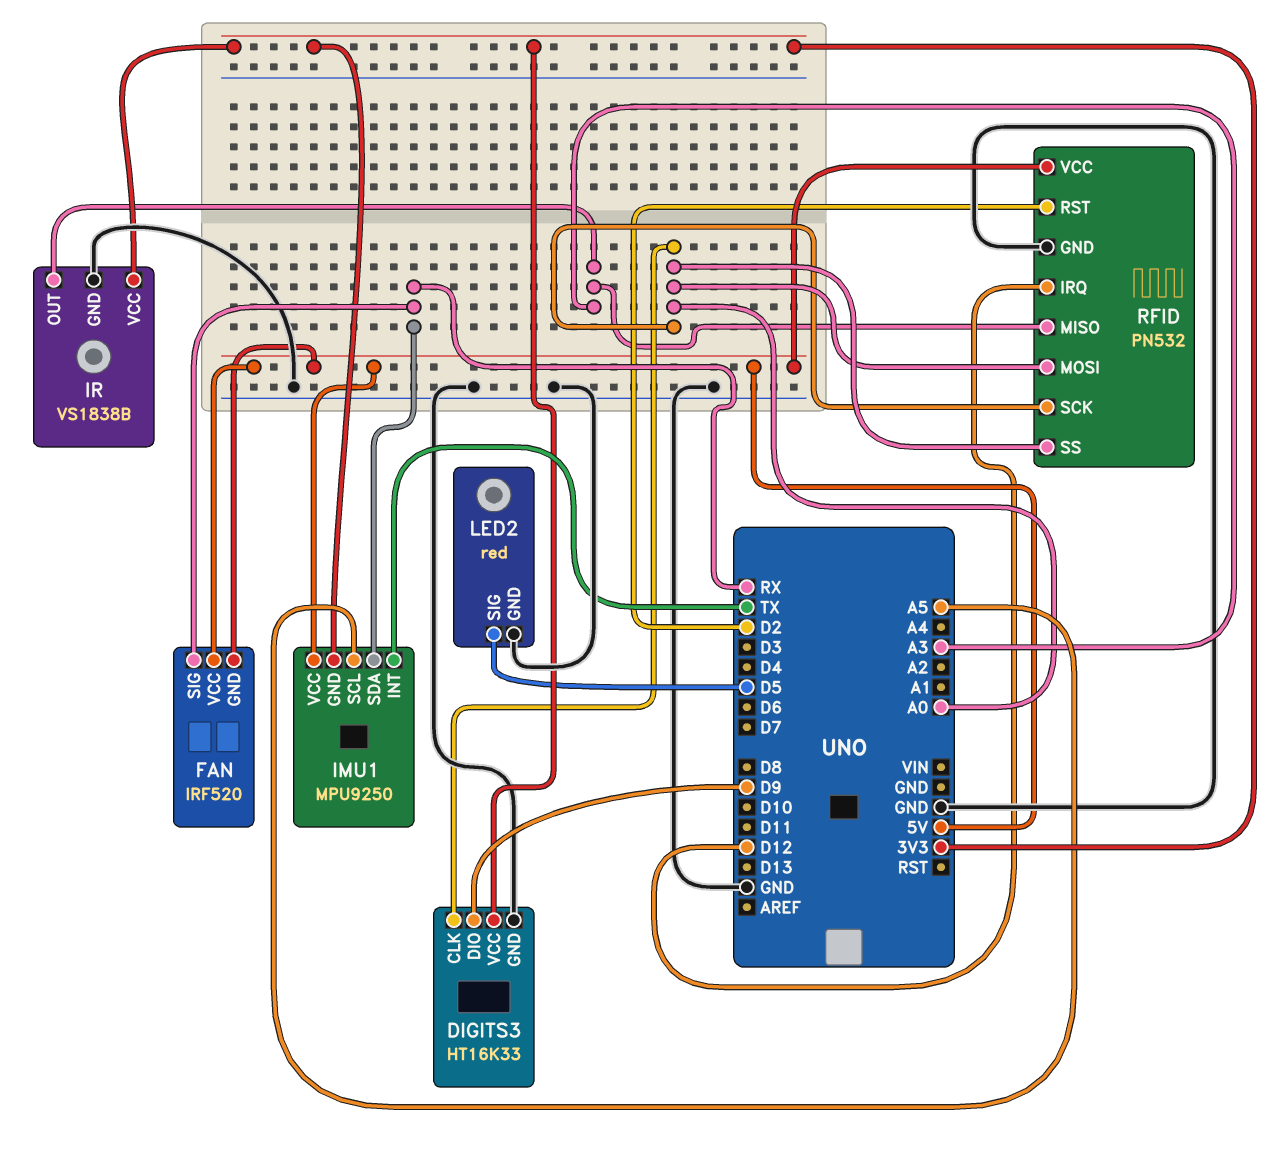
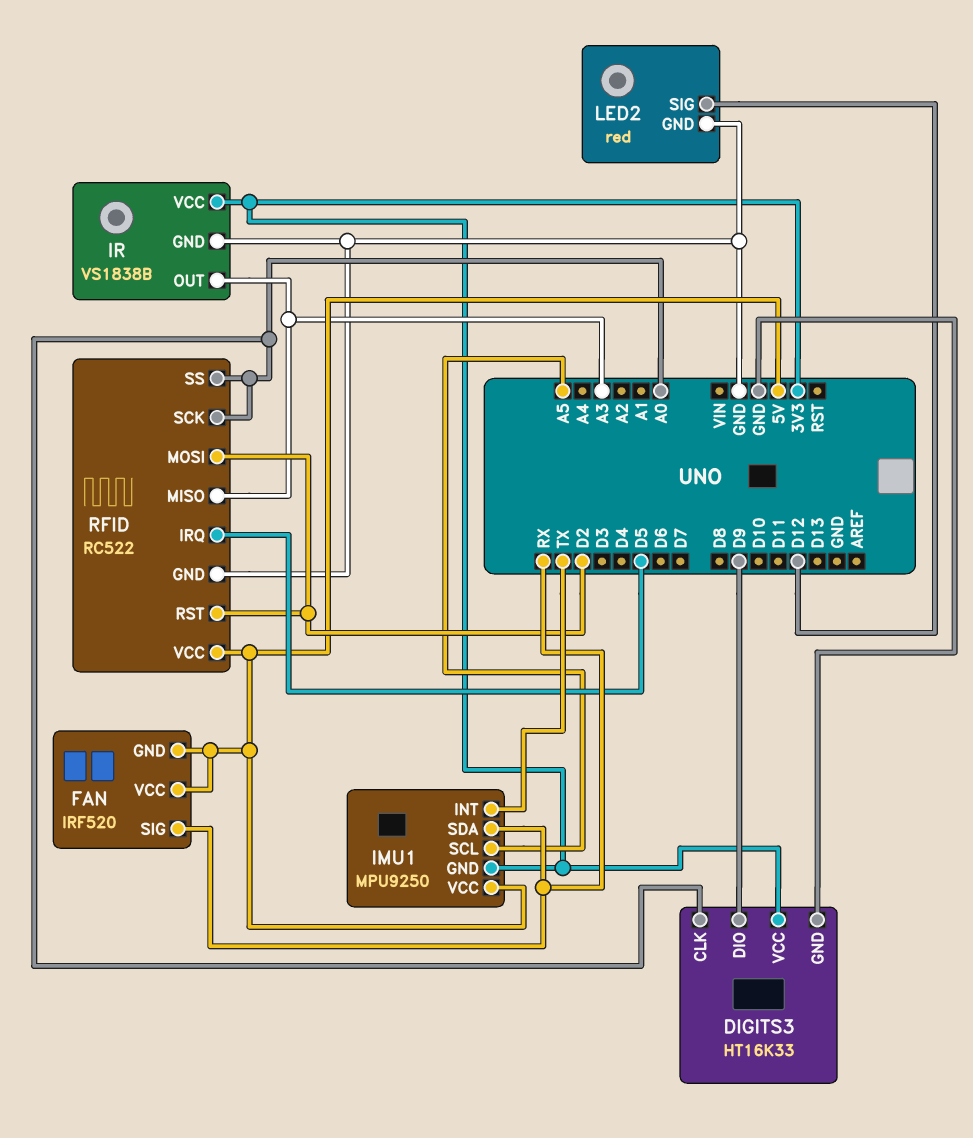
LED2 pin SIG: D5 -> D12
RFID: PN532 -> RC522
RFID pin IRQ: D12 -> D5
RFID pin MOSI: A0 -> D2

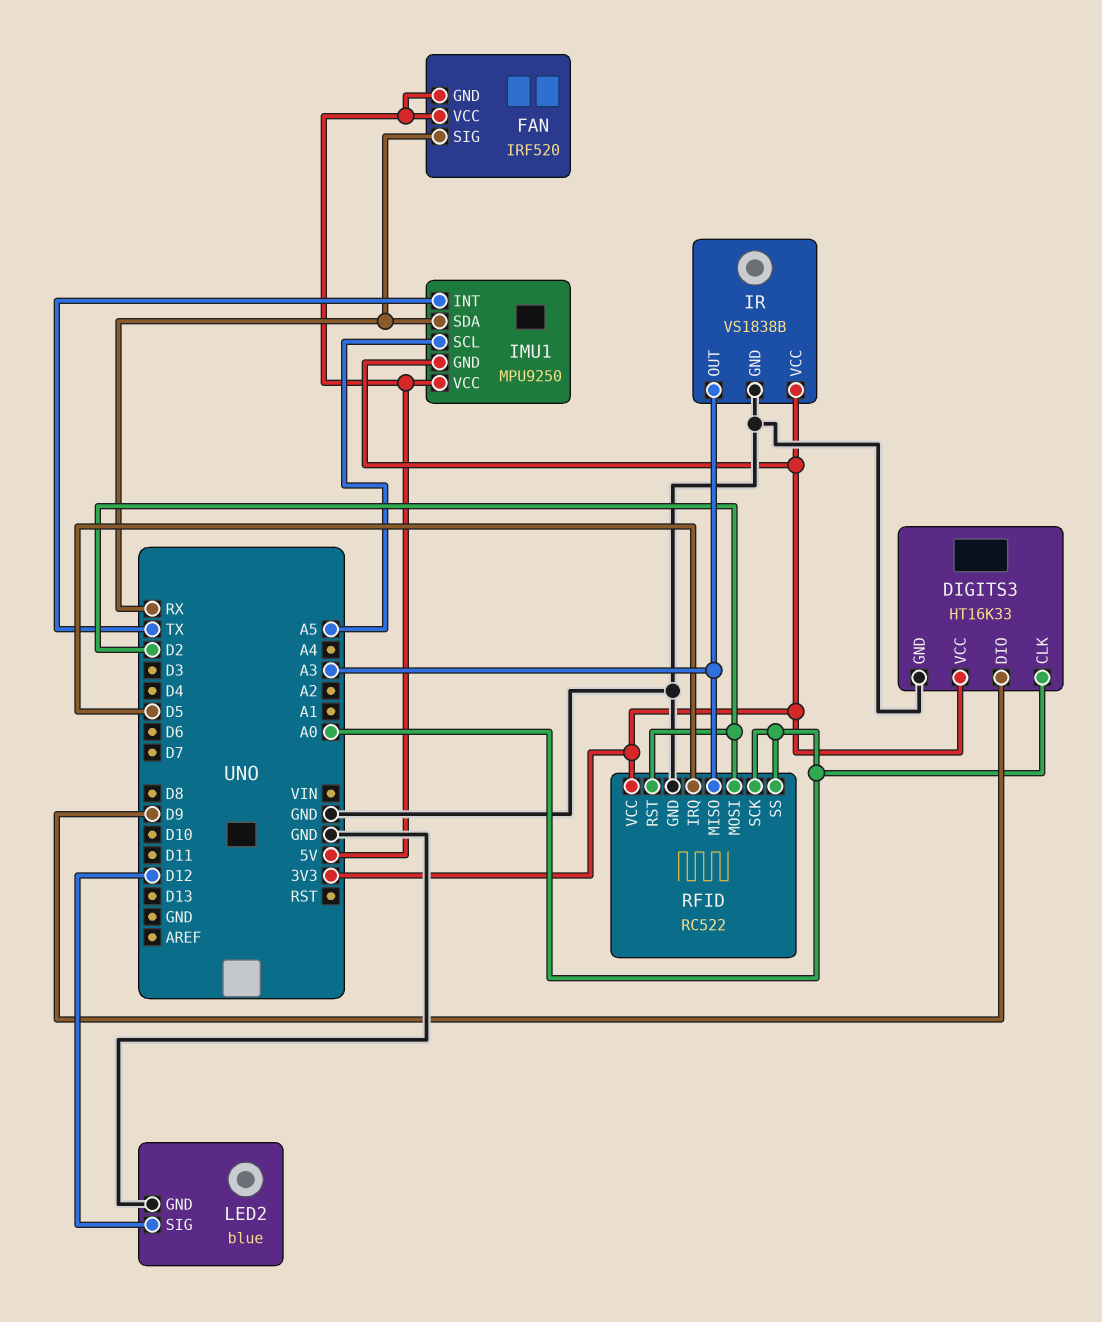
LED2: red -> blue
RFID pin VCC: 5V -> 3V3

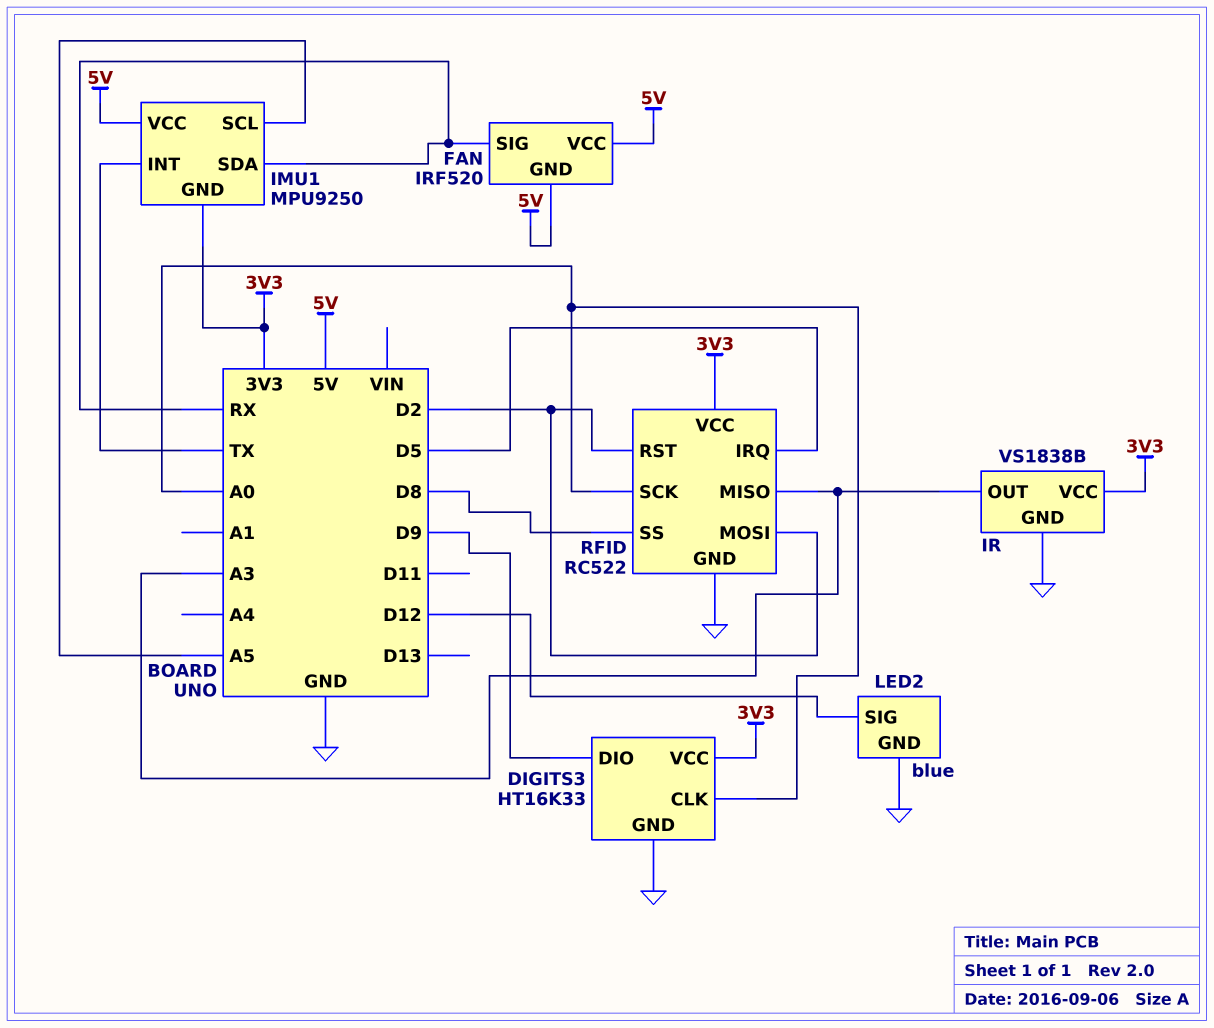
RFID pin SS: A0 -> D8

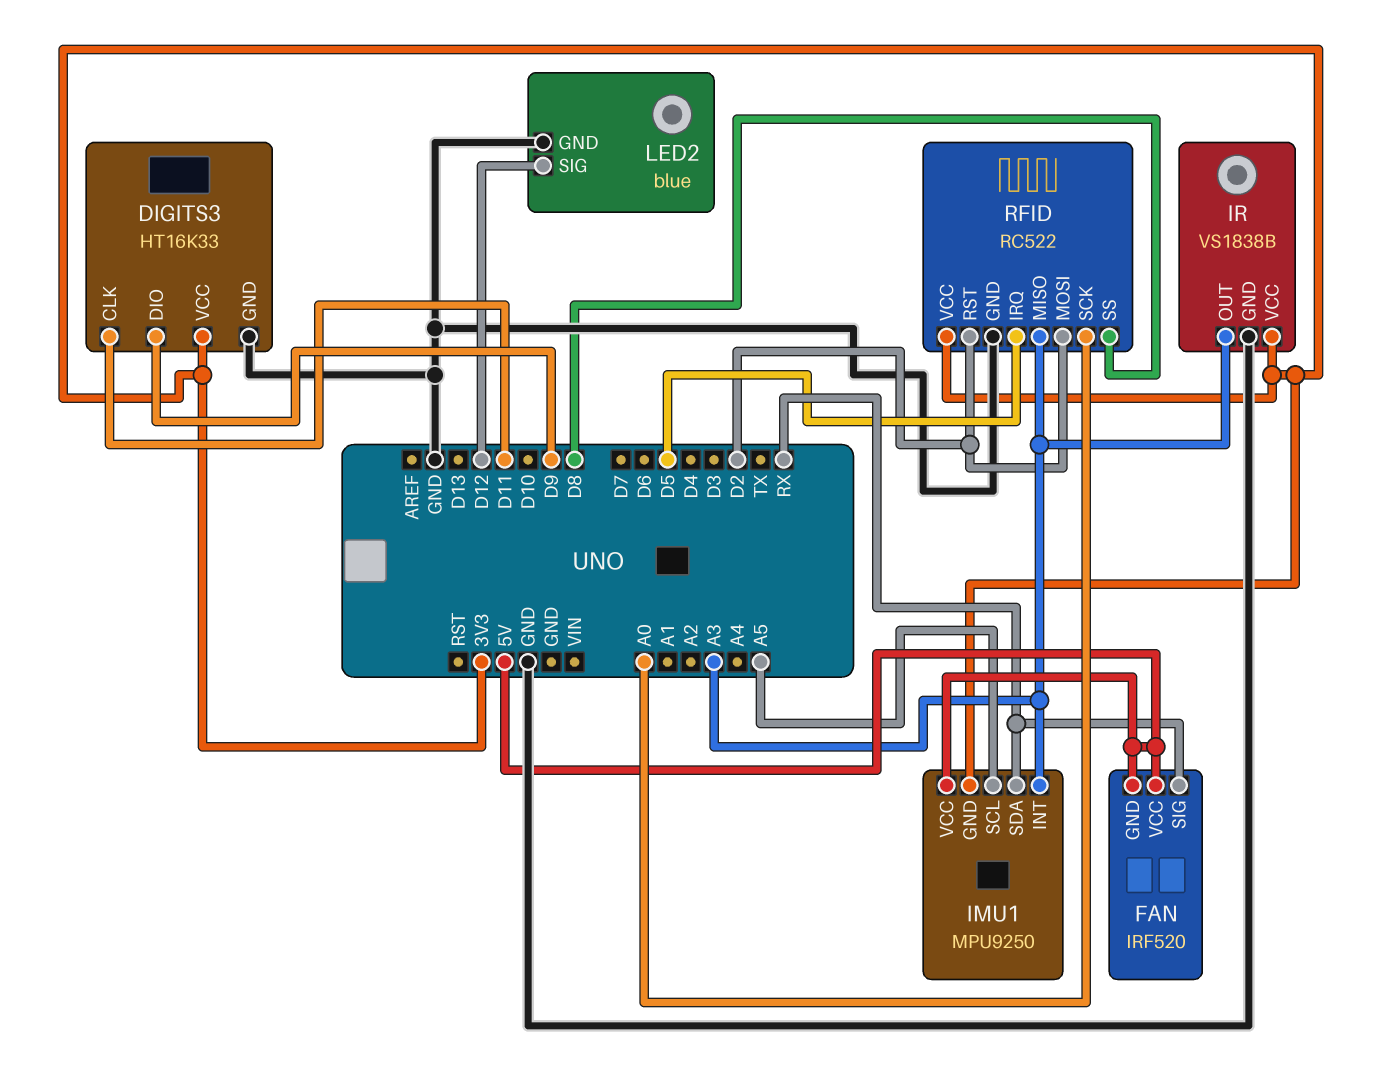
DIGITS3 pin CLK: A0 -> D11
IMU1 pin INT: TX -> A3

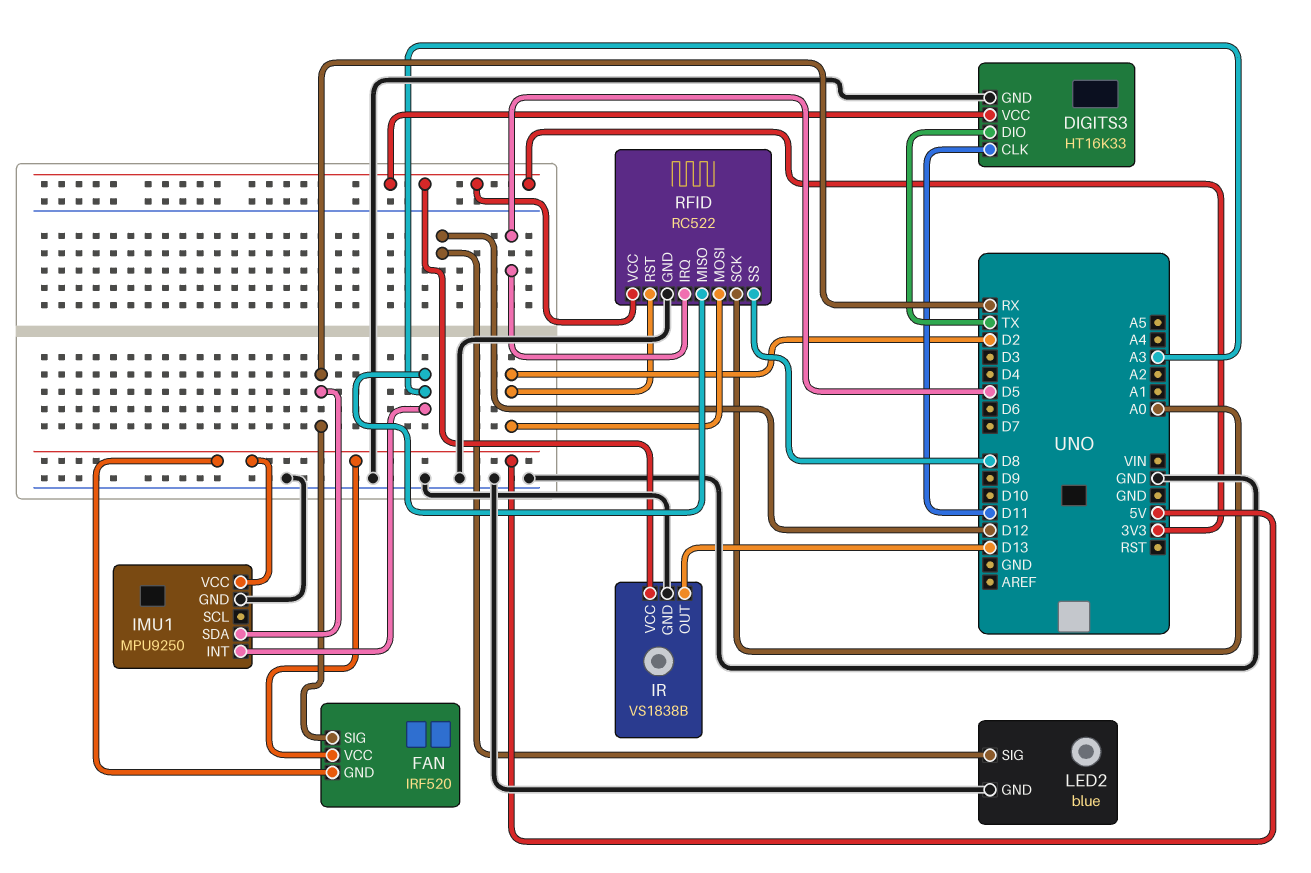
DIGITS3 pin DIO: D9 -> TX
IMU1 pin GND: 3V3 -> GND
IMU1 pin SCL: A5 -> none
IR pin OUT: A3 -> D13

